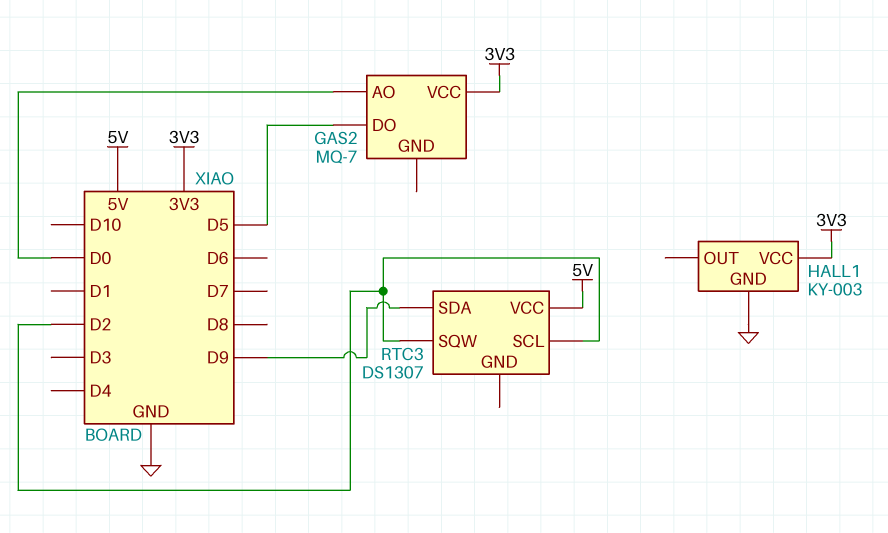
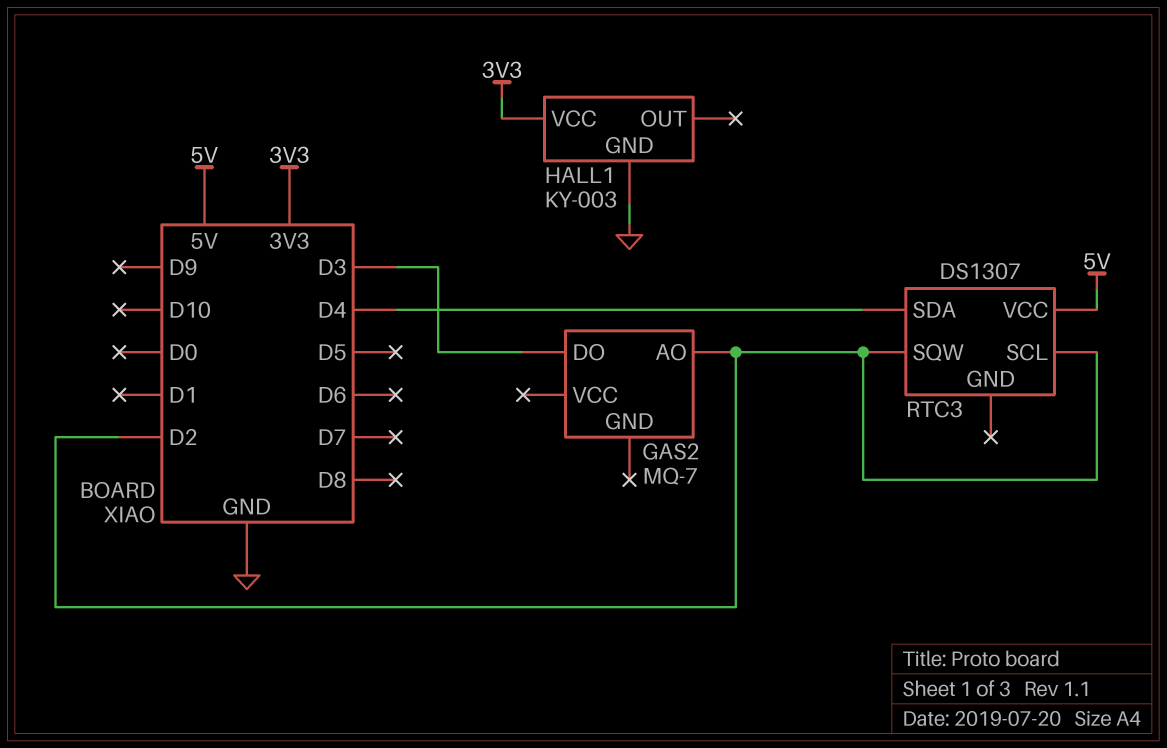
GAS2 pin AO: D0 -> D2
GAS2 pin DO: D5 -> D3
GAS2 pin VCC: 3V3 -> none
RTC3 pin SDA: D9 -> D4

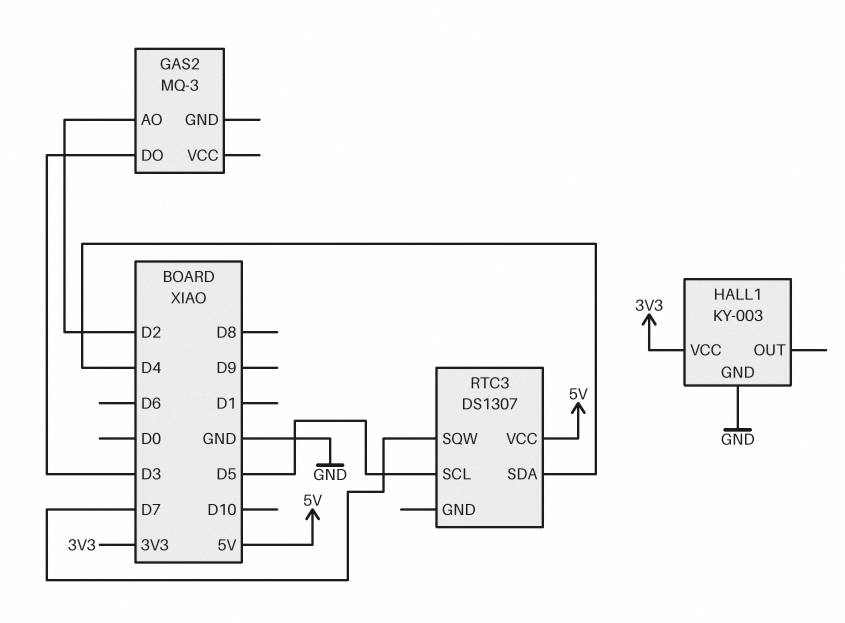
GAS2: MQ-7 -> MQ-3
RTC3 pin SCL: D2 -> D5
RTC3 pin SQW: D2 -> D7

